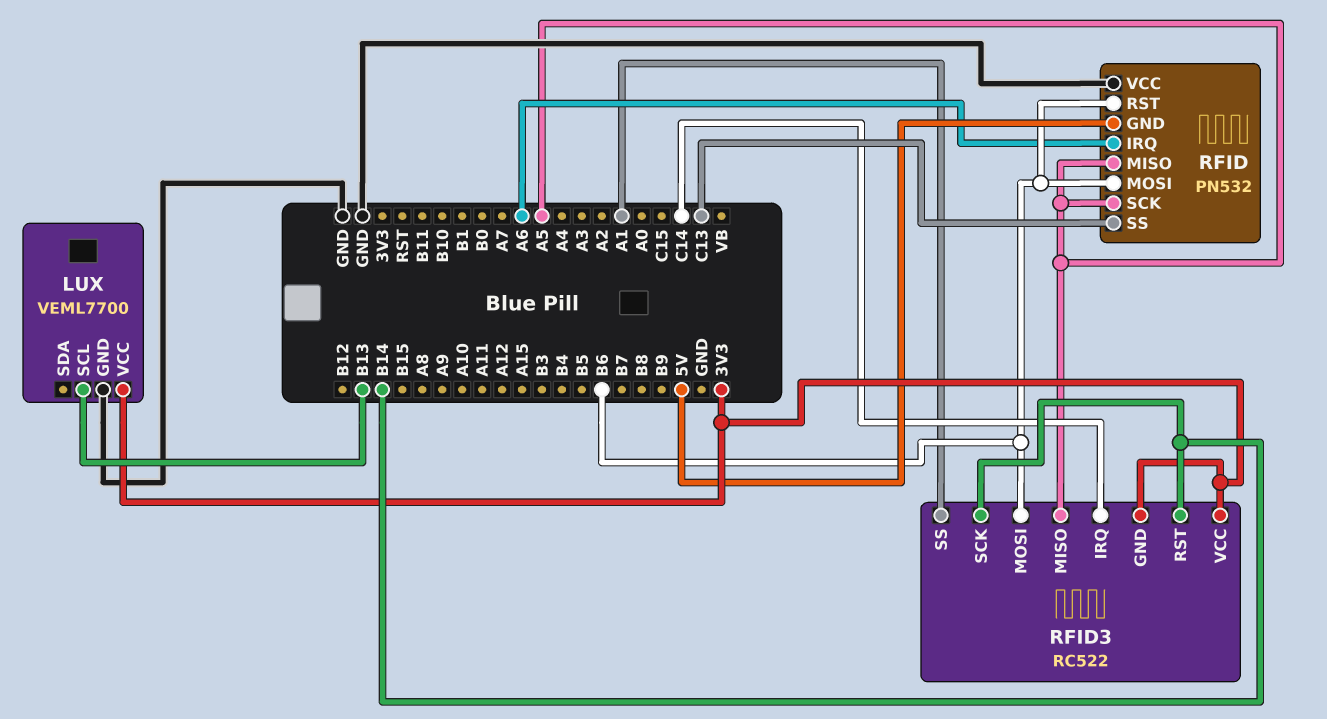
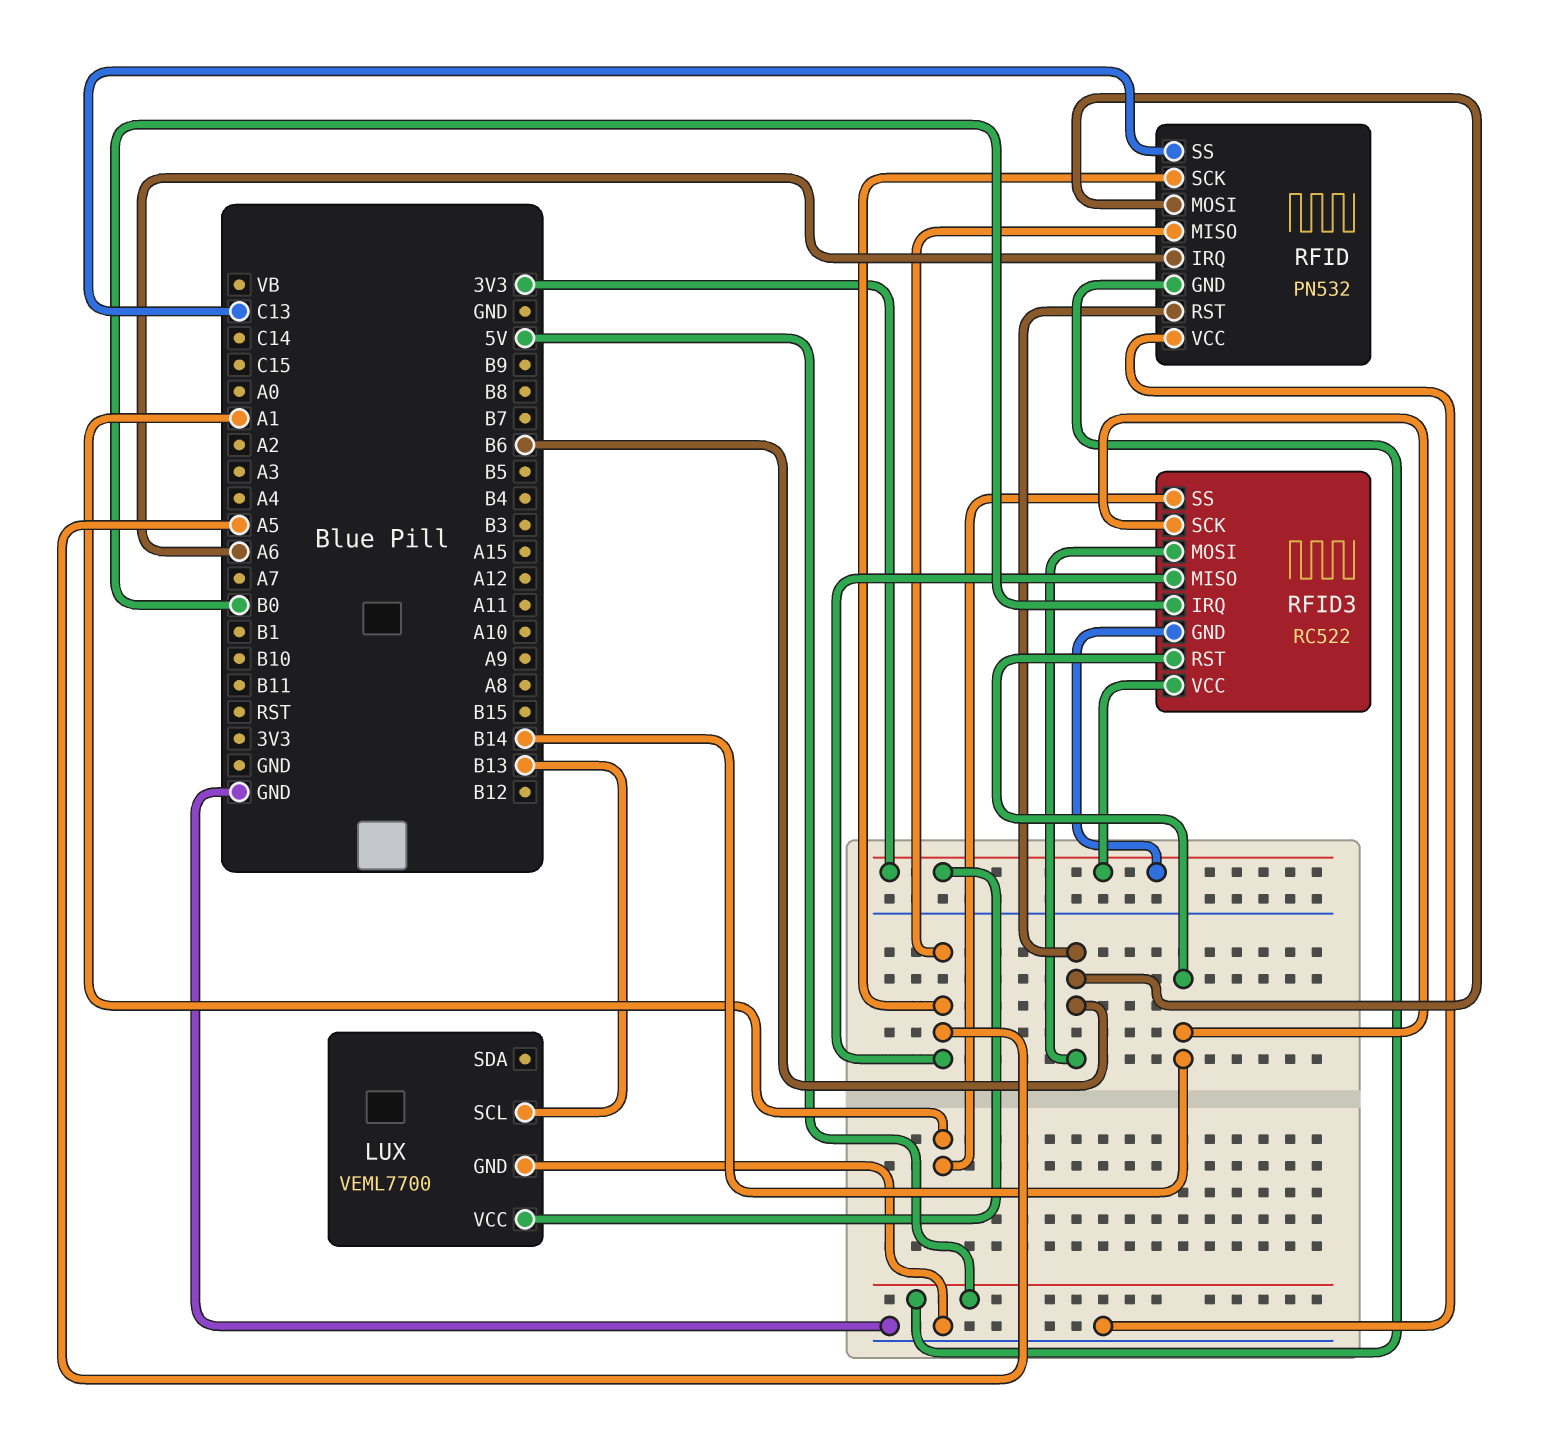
RFID3 pin IRQ: C14 -> B0

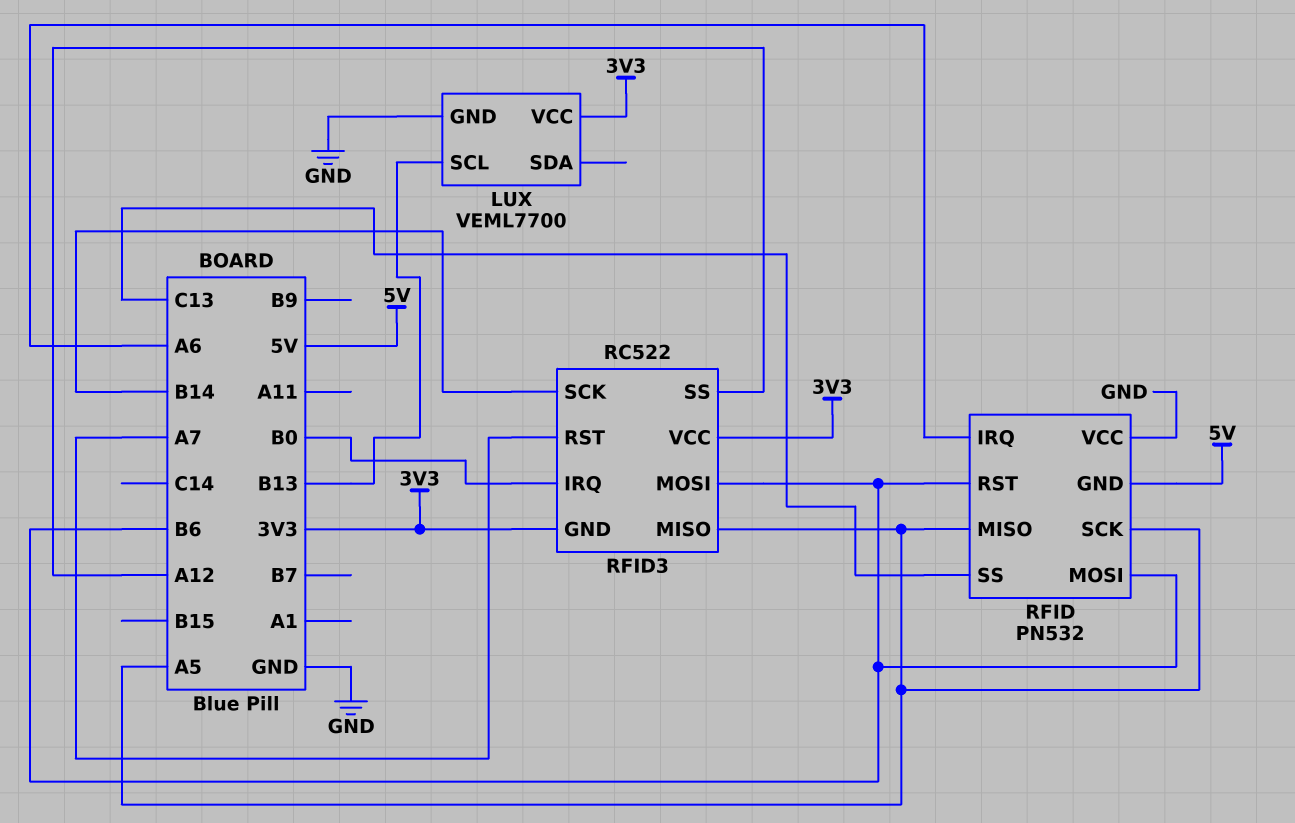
RFID3 pin RST: B14 -> A7
RFID3 pin SS: A1 -> A12

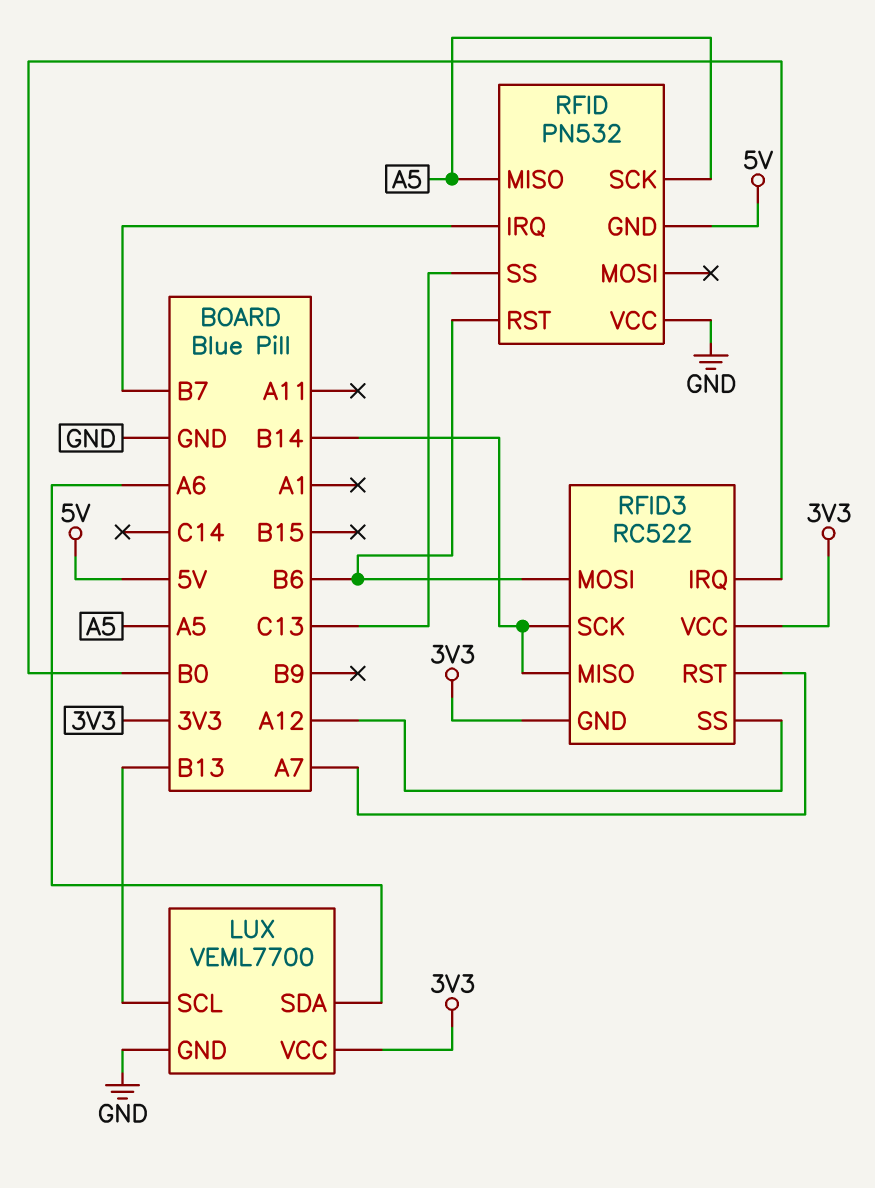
LUX pin SDA: none -> A6
RFID pin IRQ: A6 -> B7
RFID pin MOSI: B6 -> none
RFID3 pin MISO: A5 -> B14

